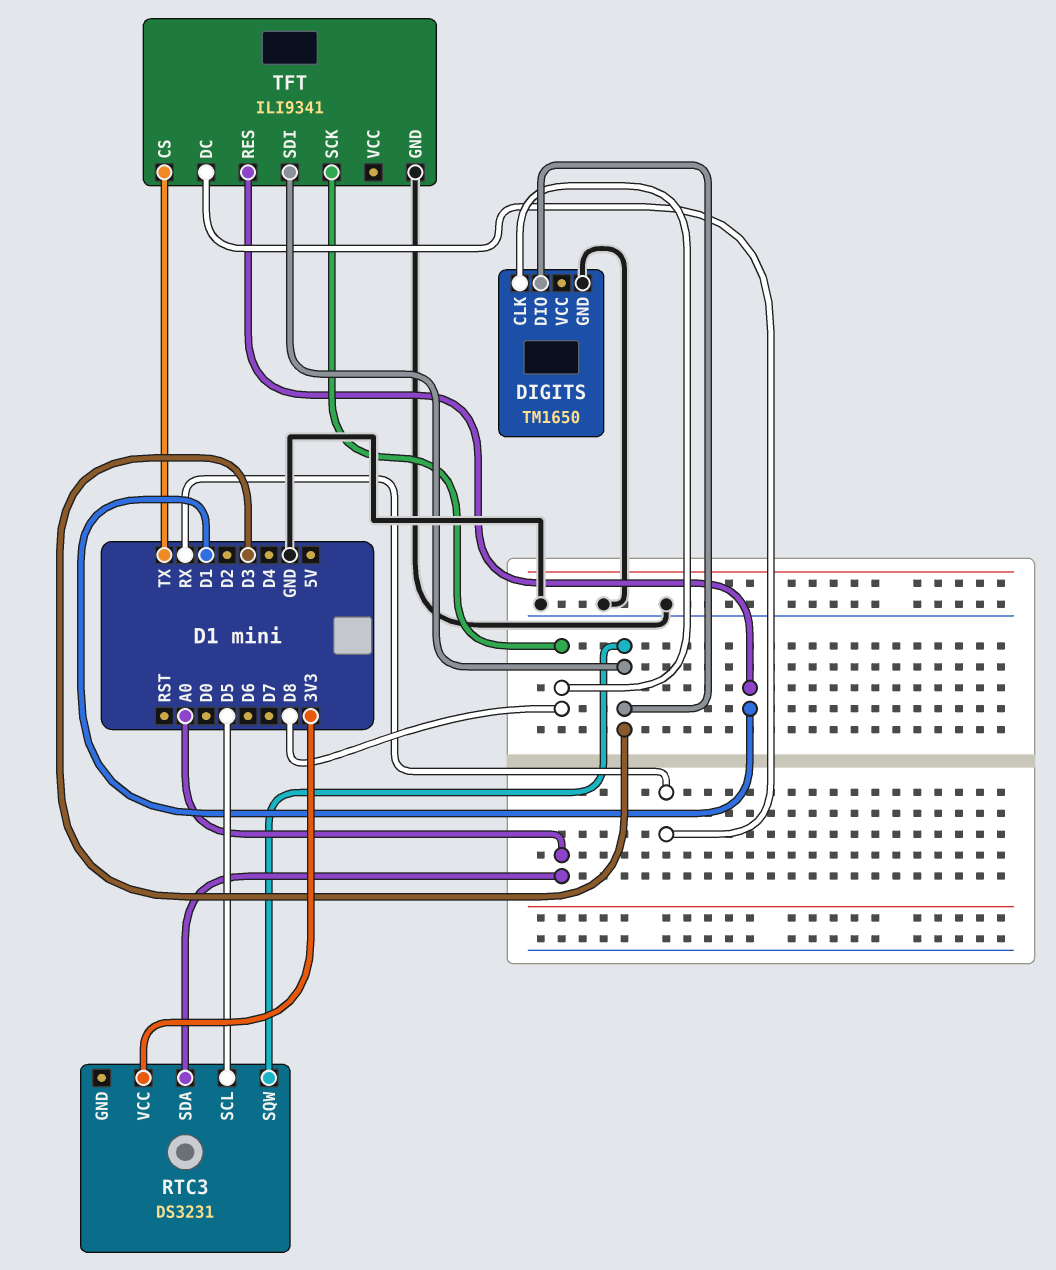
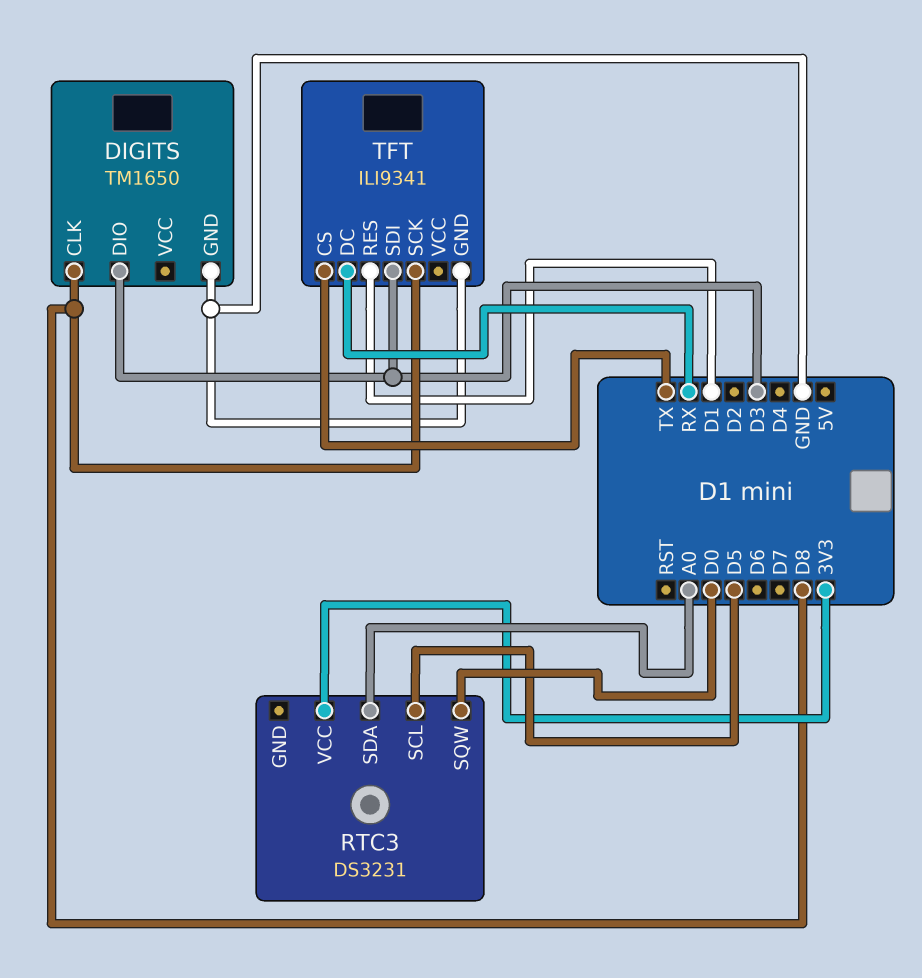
RTC3 pin SQW: D3 -> D0

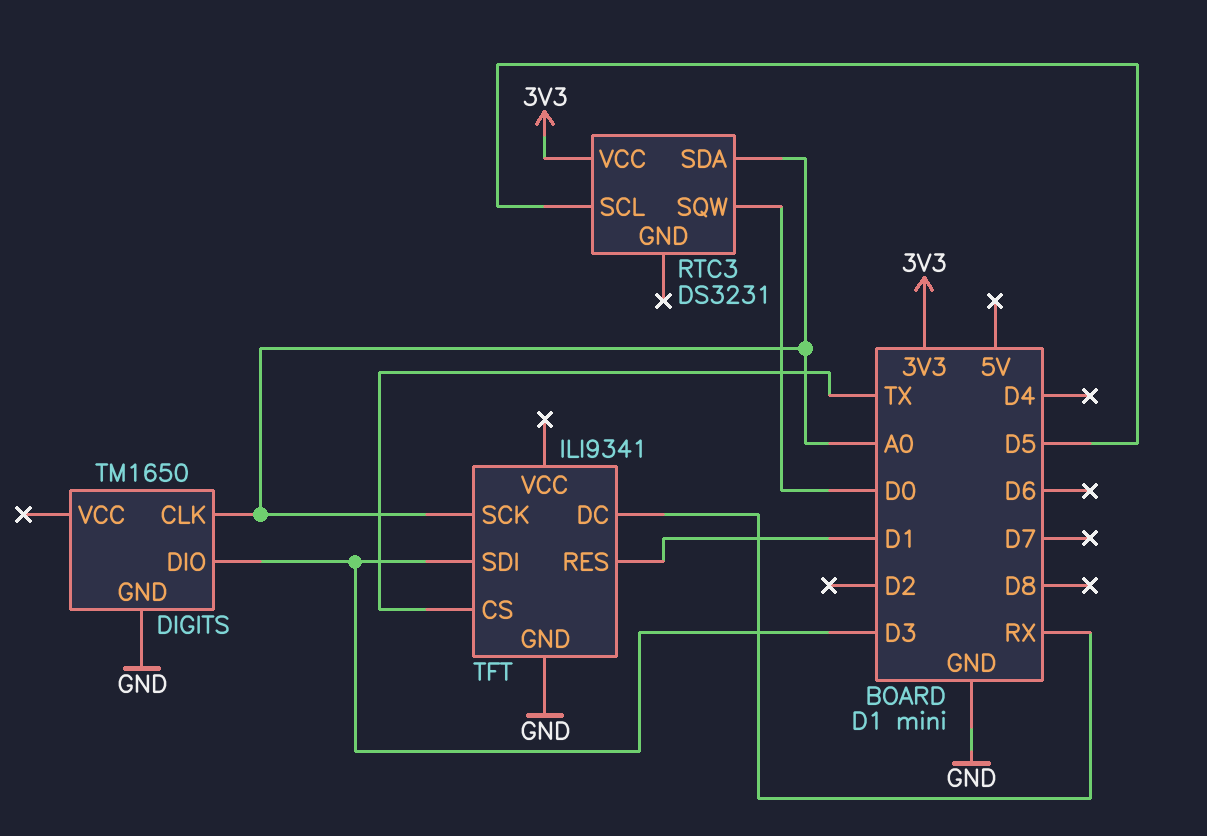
DIGITS pin CLK: D8 -> A0
TFT pin SCK: D8 -> A0

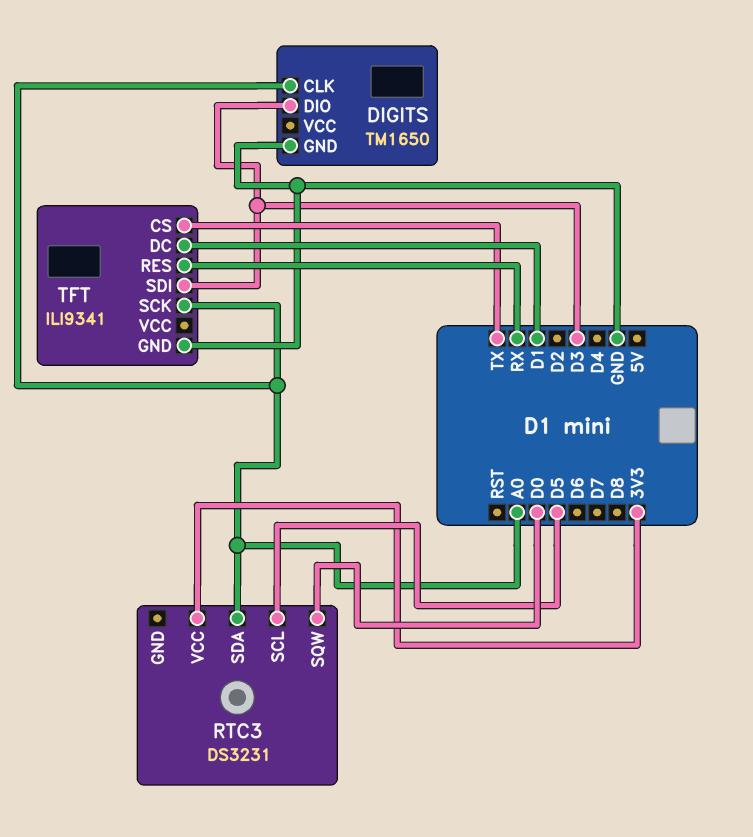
TFT pin DC: RX -> D1
TFT pin RES: D1 -> RX

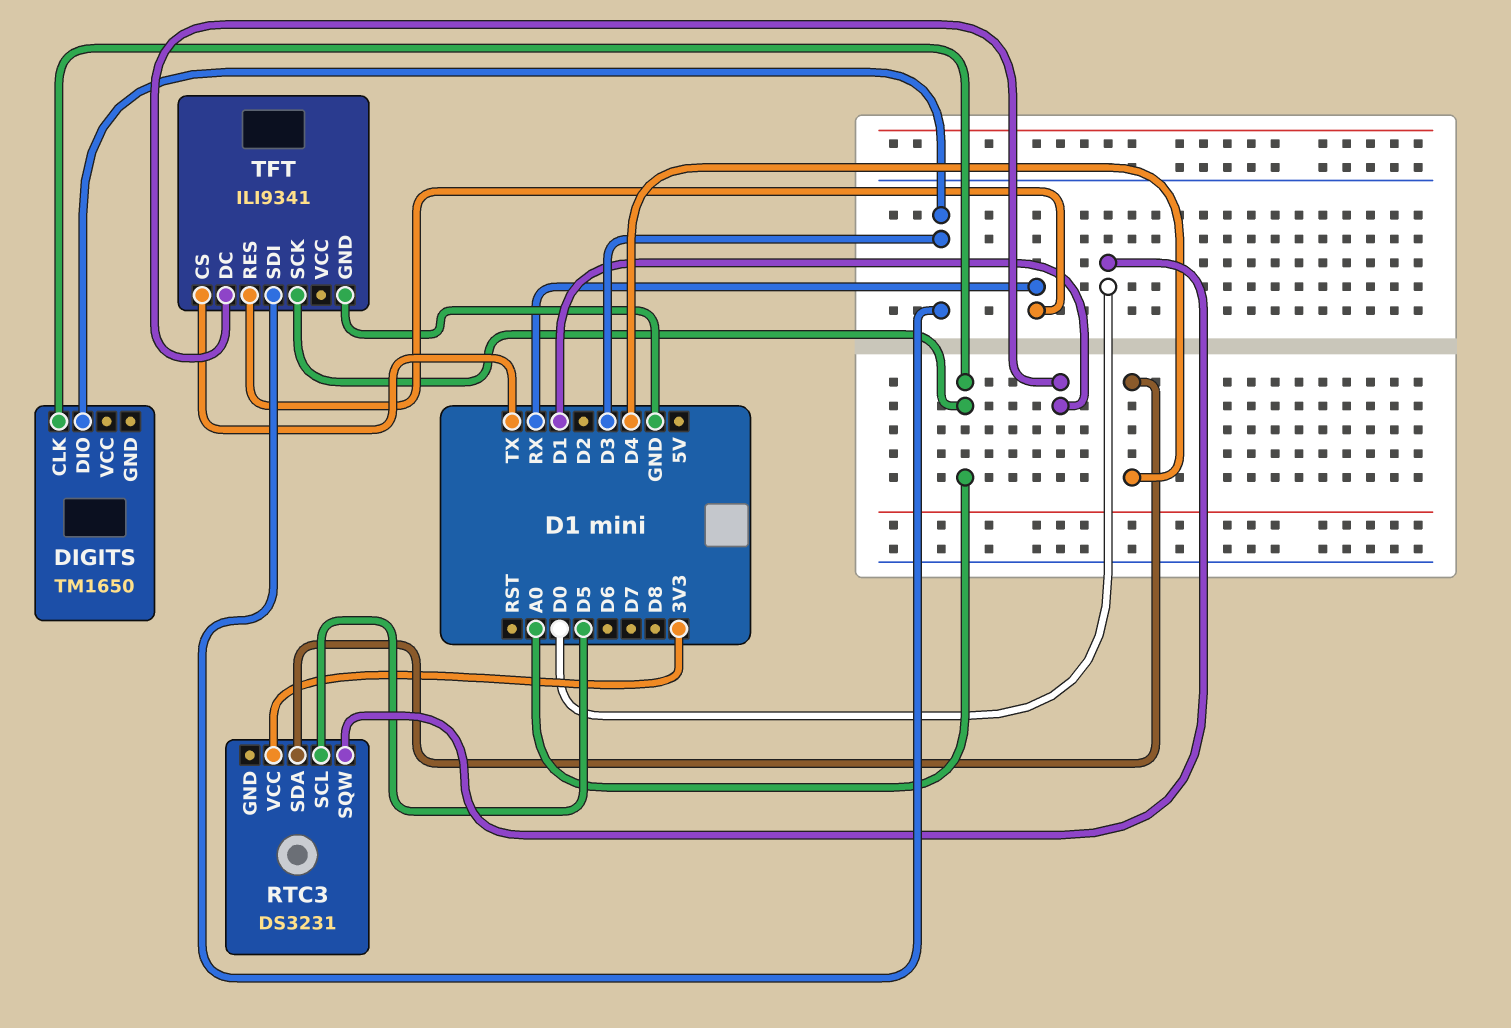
DIGITS pin GND: GND -> none
RTC3 pin SDA: A0 -> D4

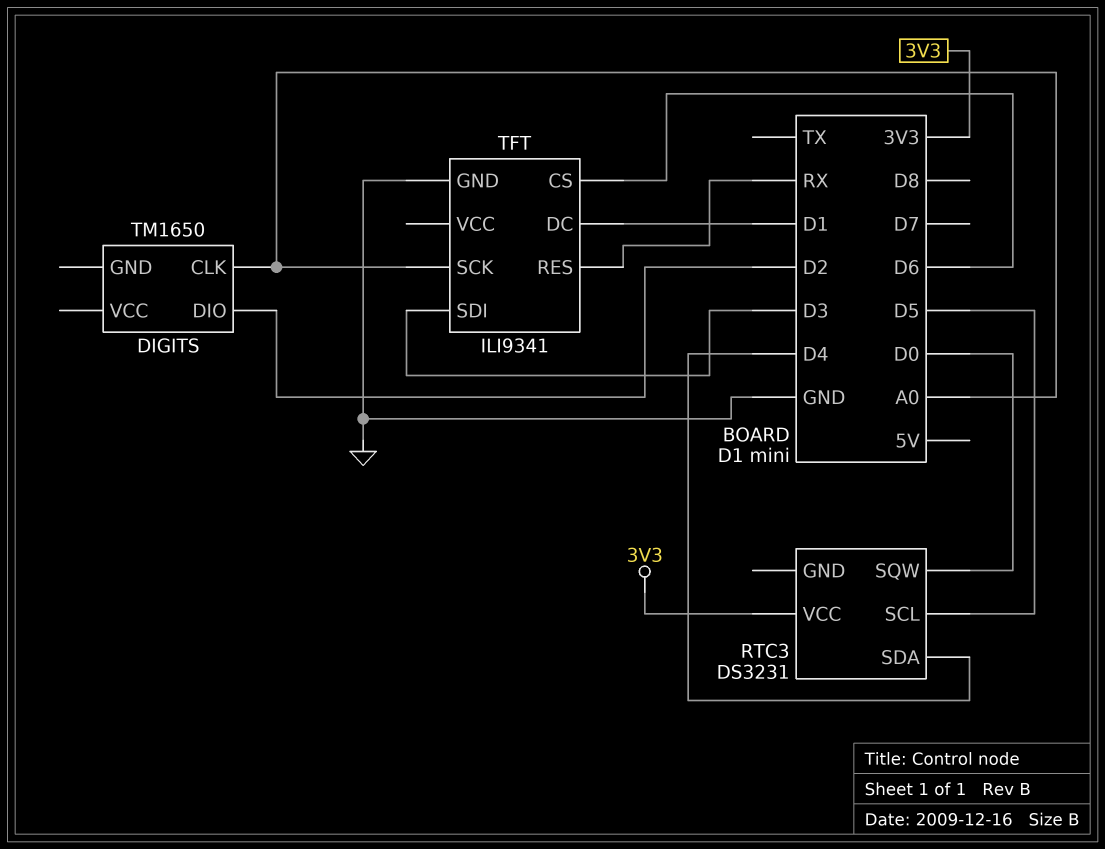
DIGITS pin DIO: D3 -> D2
TFT pin CS: TX -> D6

